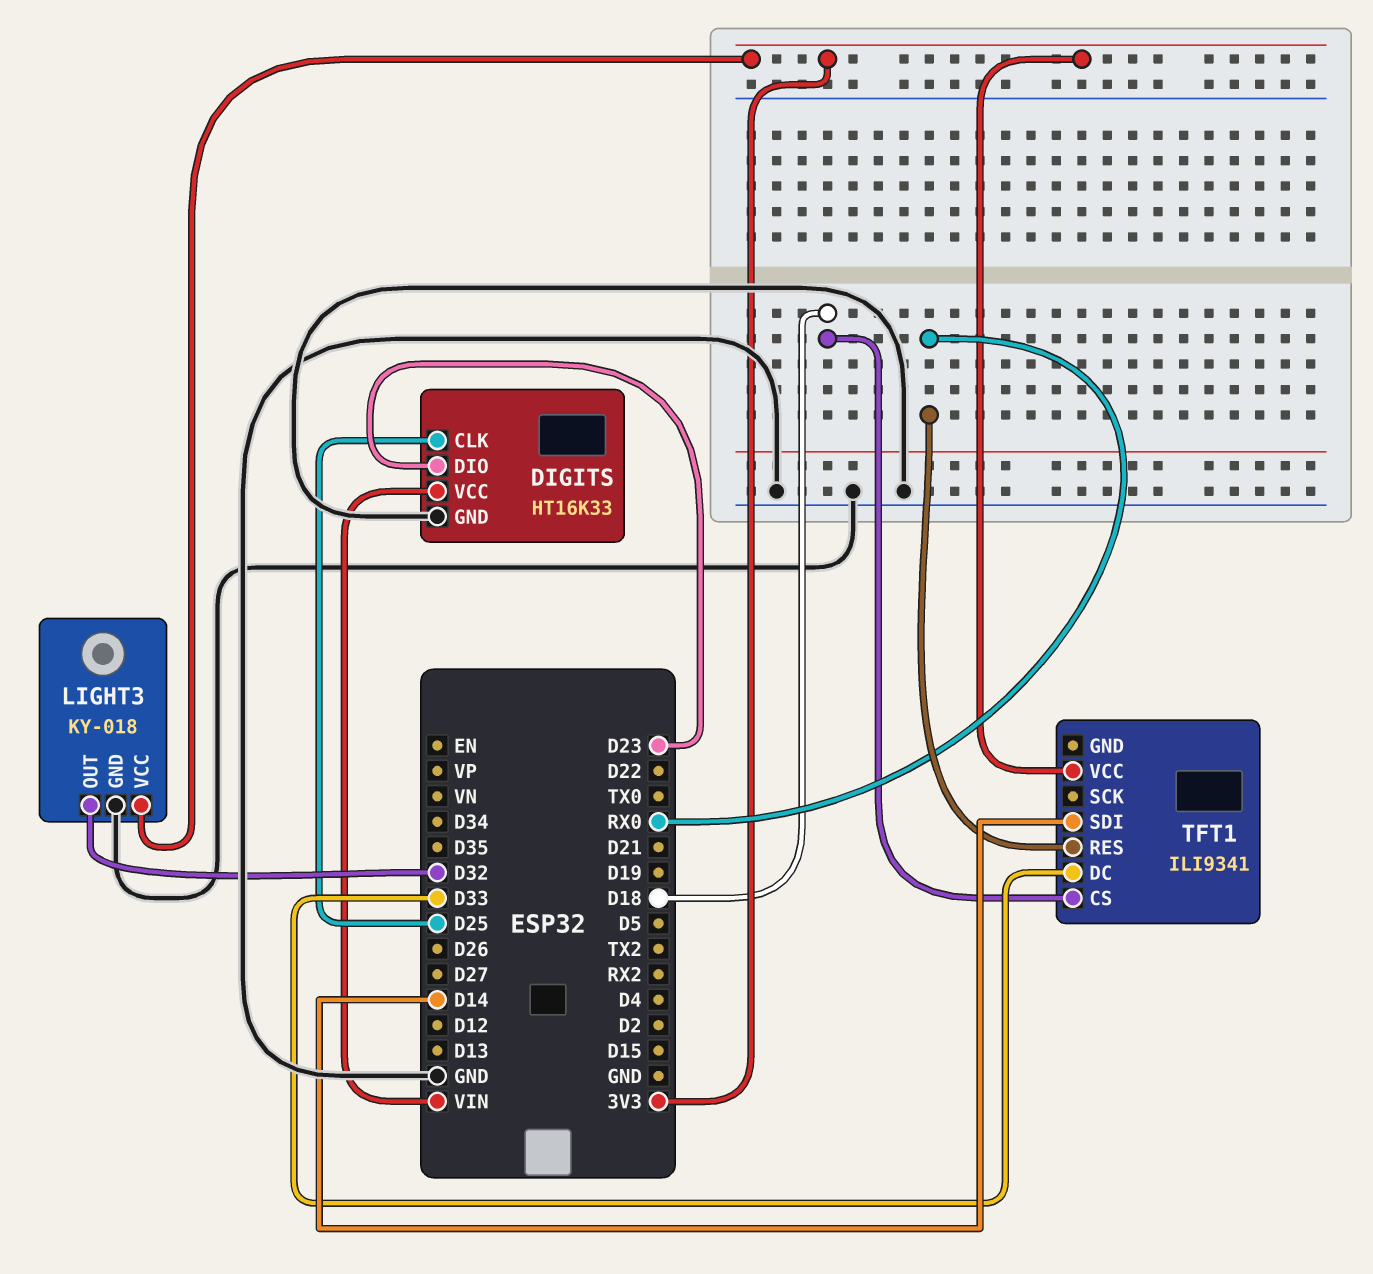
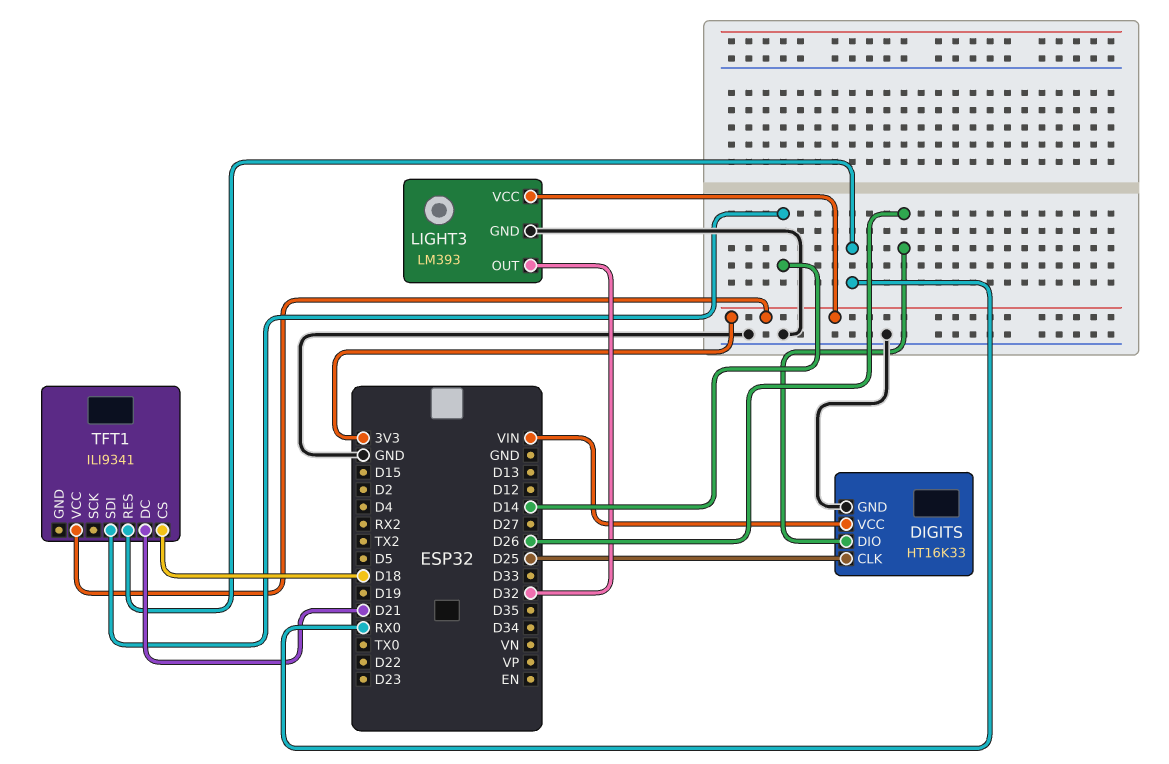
DIGITS pin DIO: D23 -> D26
LIGHT3: KY-018 -> LM393
TFT1 pin DC: D33 -> D21

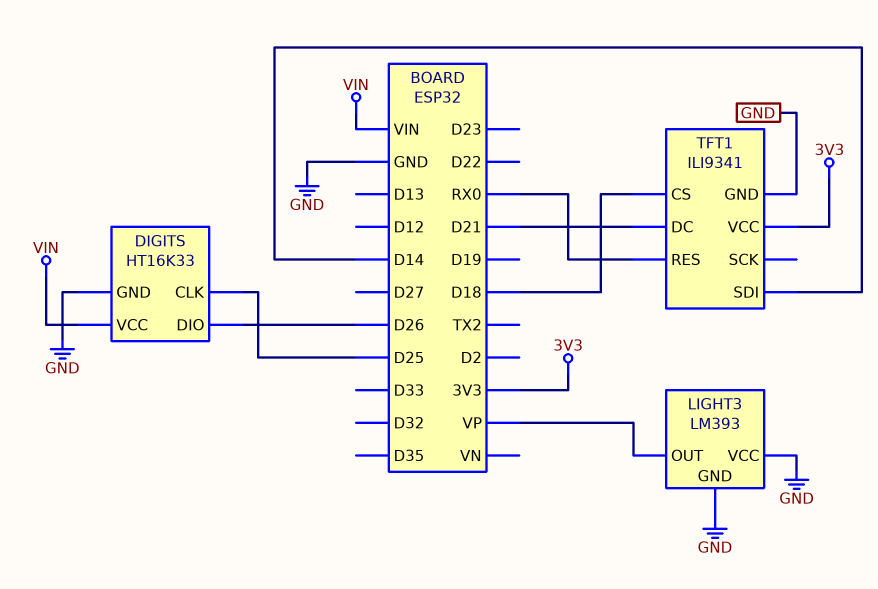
LIGHT3 pin OUT: D32 -> VP
LIGHT3 pin VCC: 3V3 -> GND
TFT1 pin GND: none -> GND

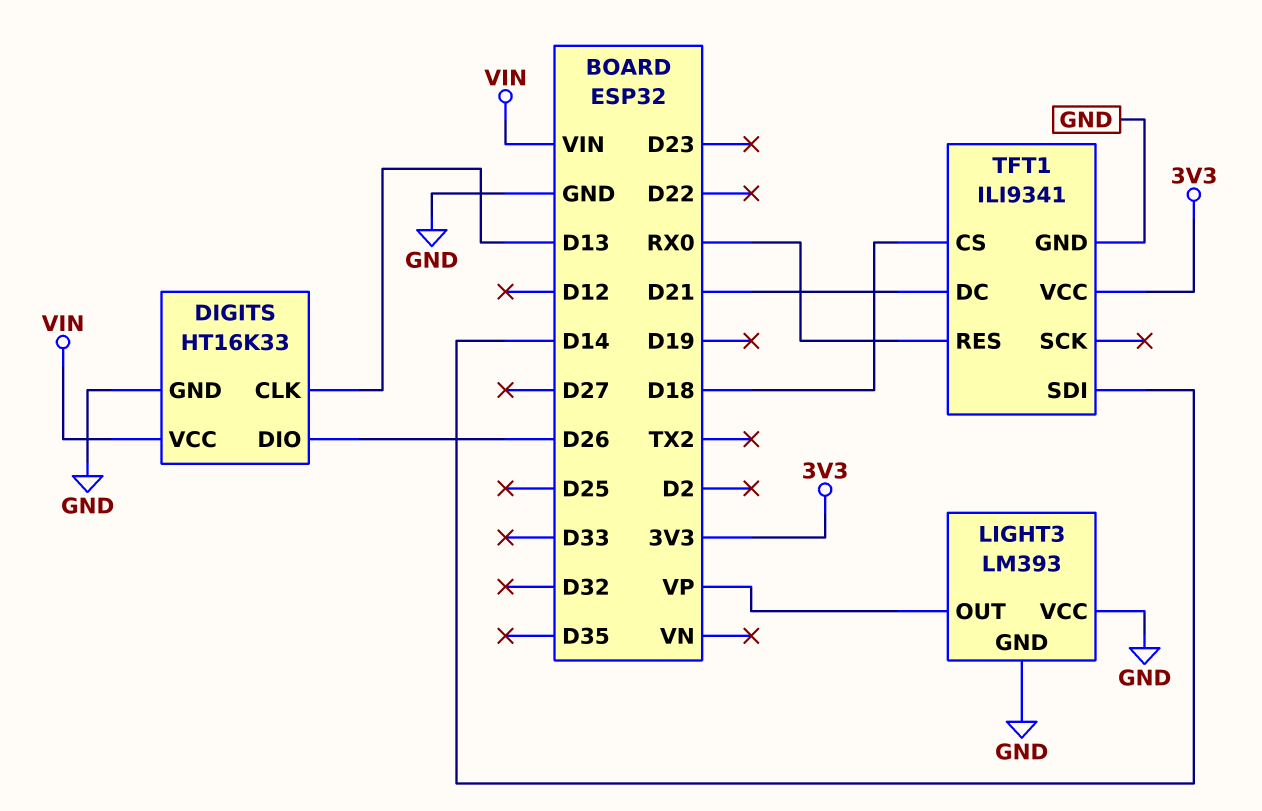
DIGITS pin CLK: D25 -> D13

